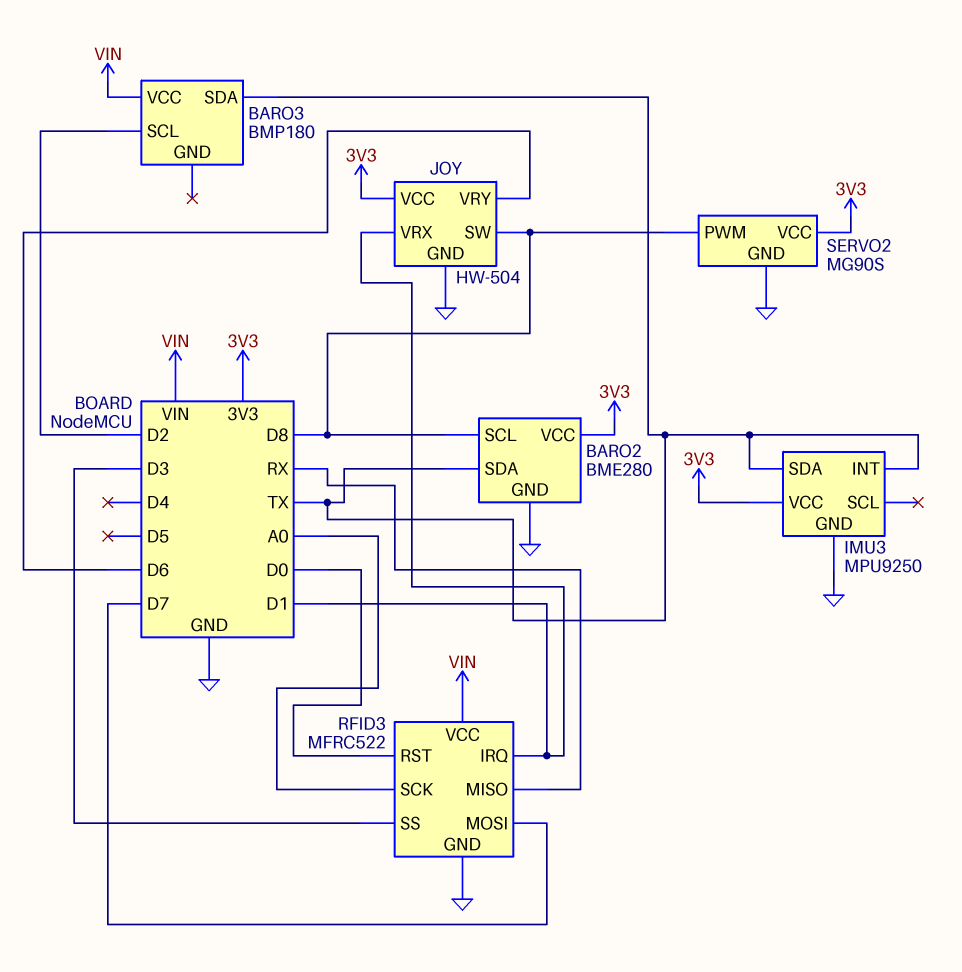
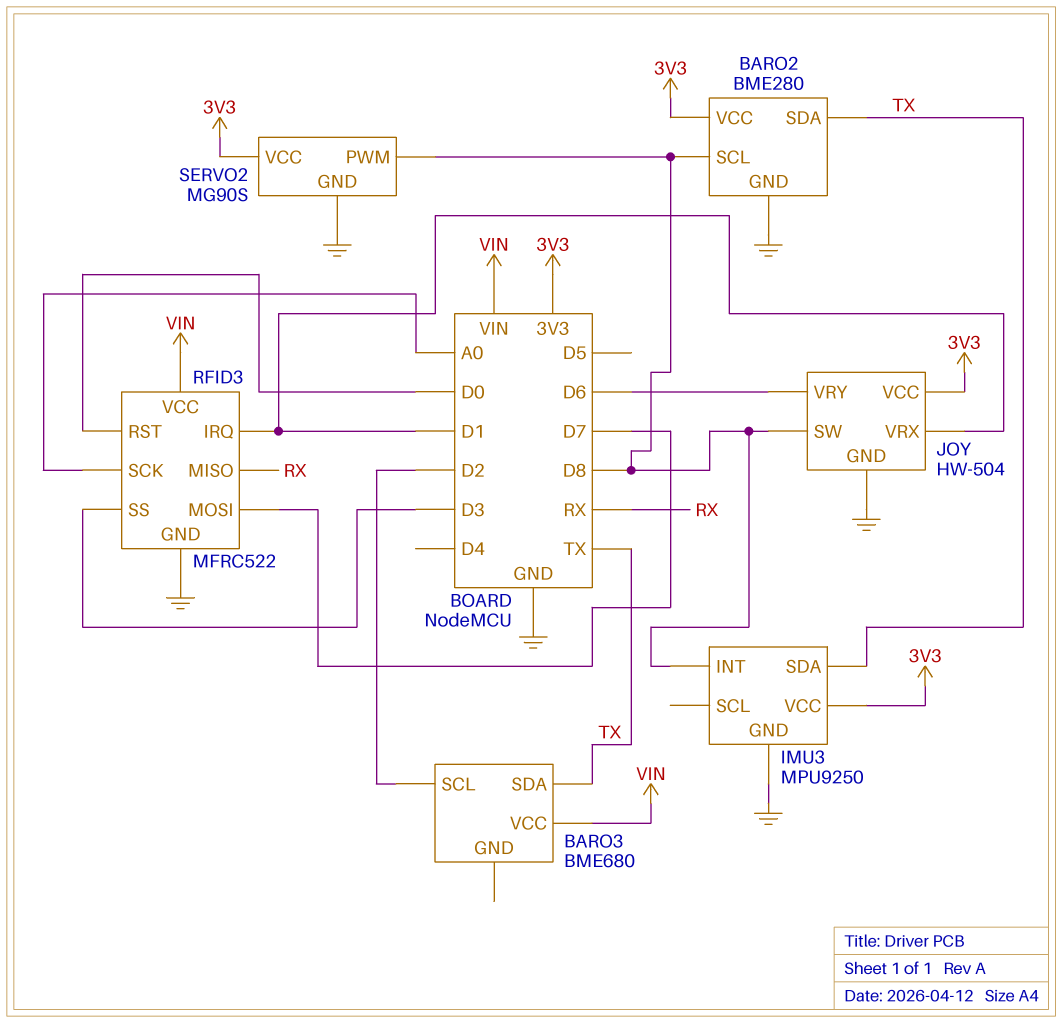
BARO3: BMP180 -> BME680
IMU3 pin INT: TX -> D8

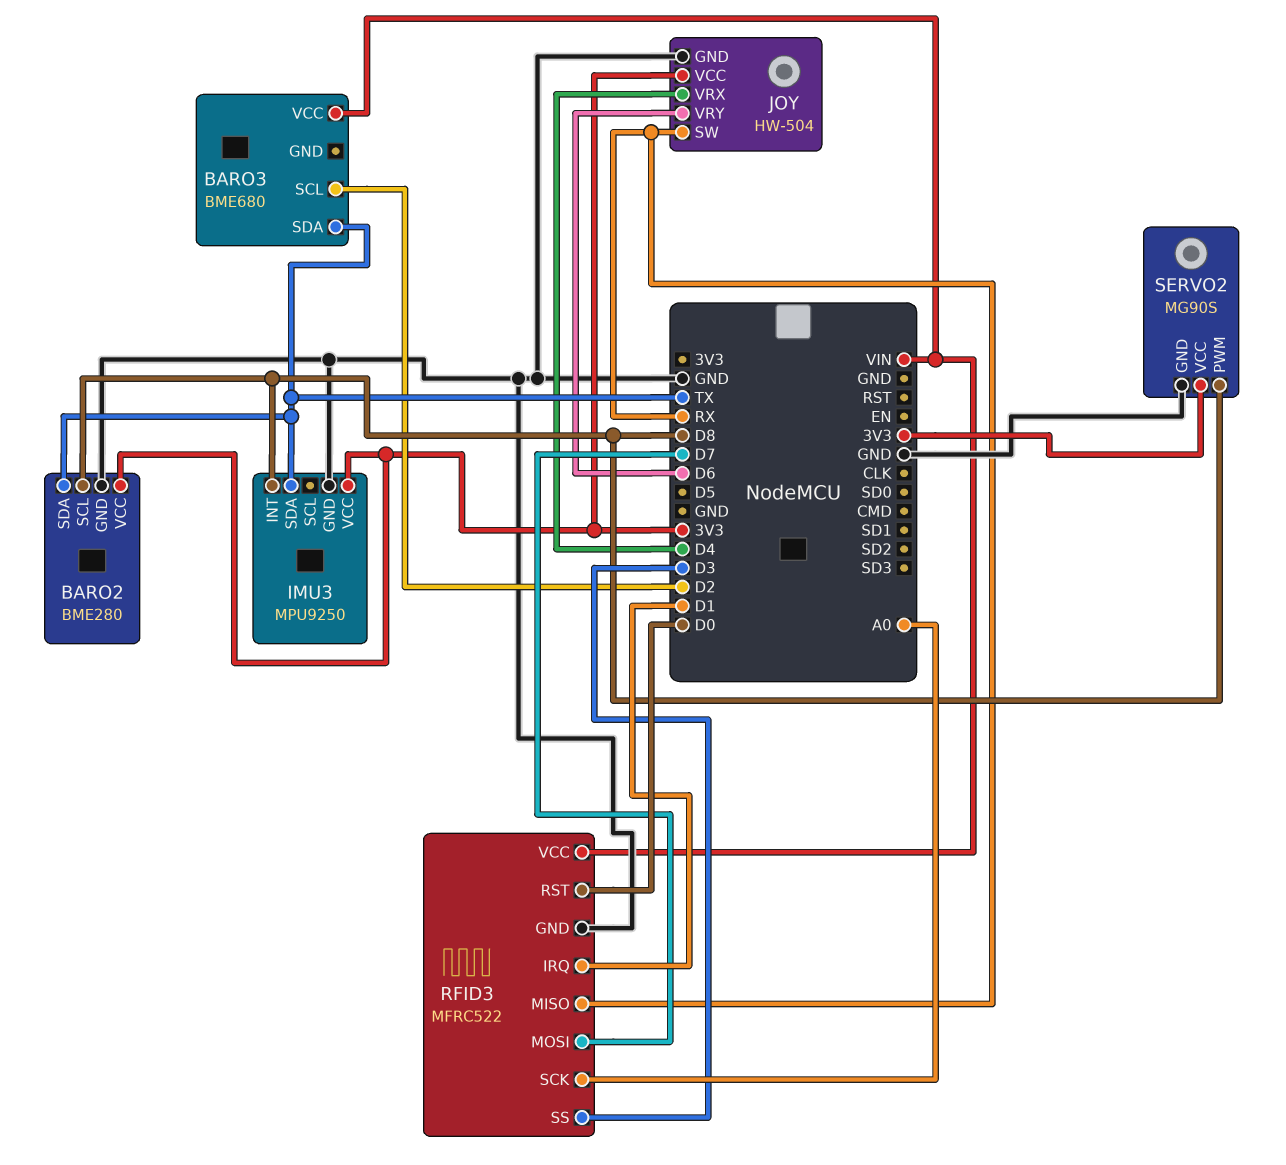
JOY pin SW: D8 -> RX
JOY pin VRX: D1 -> D4

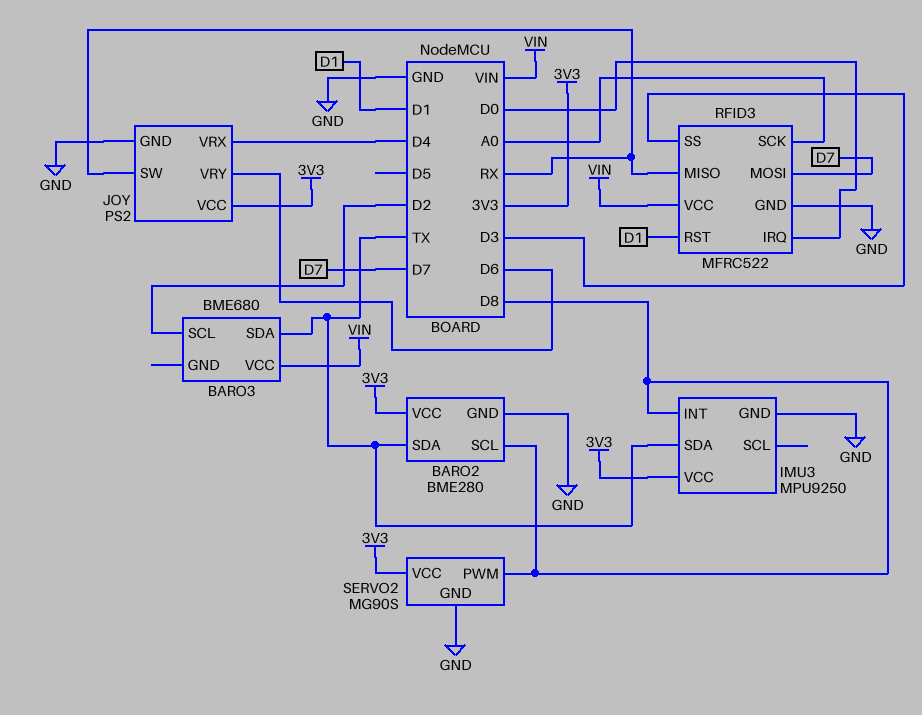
JOY: HW-504 -> PS2
RFID3 pin IRQ: D1 -> D0
RFID3 pin RST: D0 -> D1

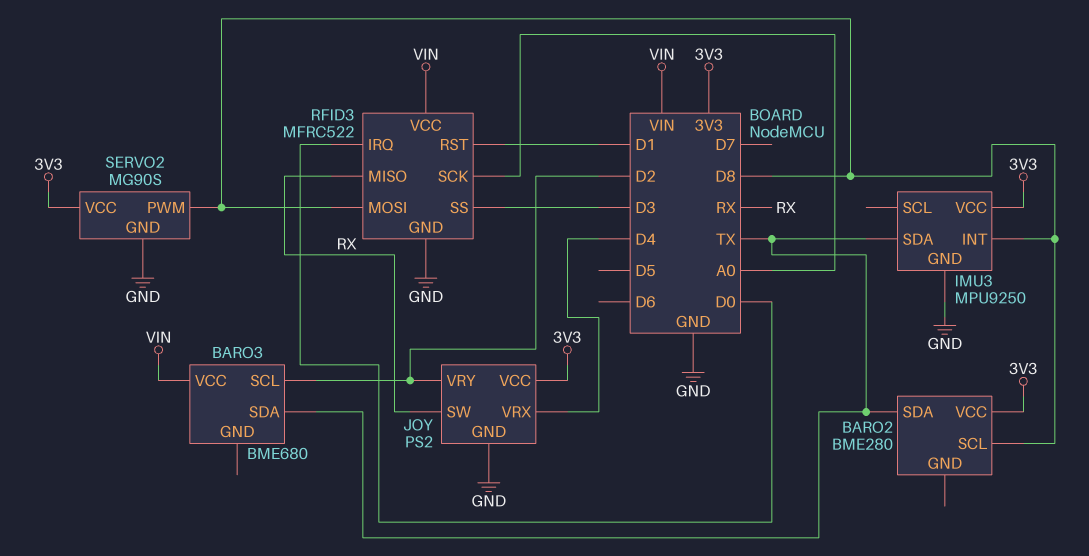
BARO2 pin GND: GND -> none
JOY pin VRY: D6 -> D2
RFID3 pin MOSI: D7 -> D8

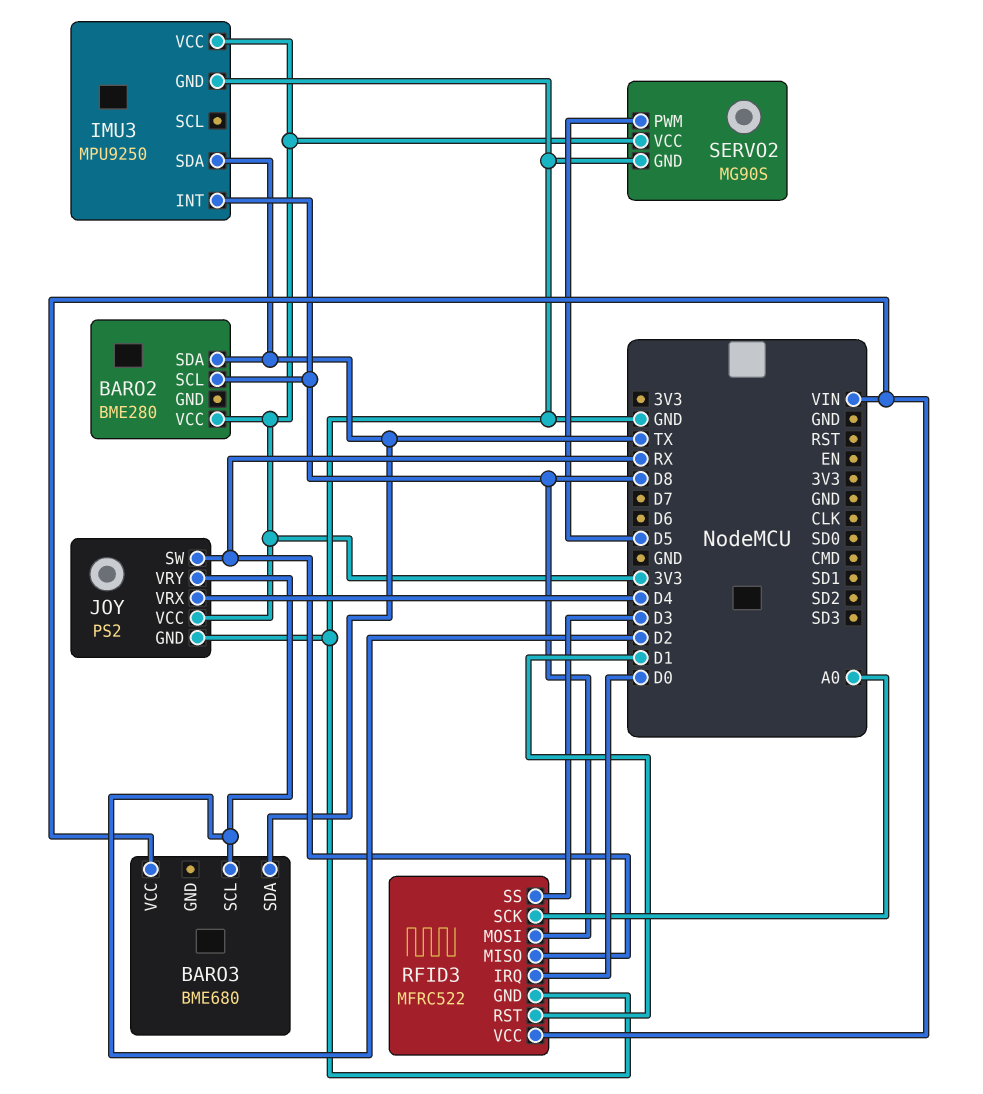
SERVO2 pin PWM: D8 -> D5

